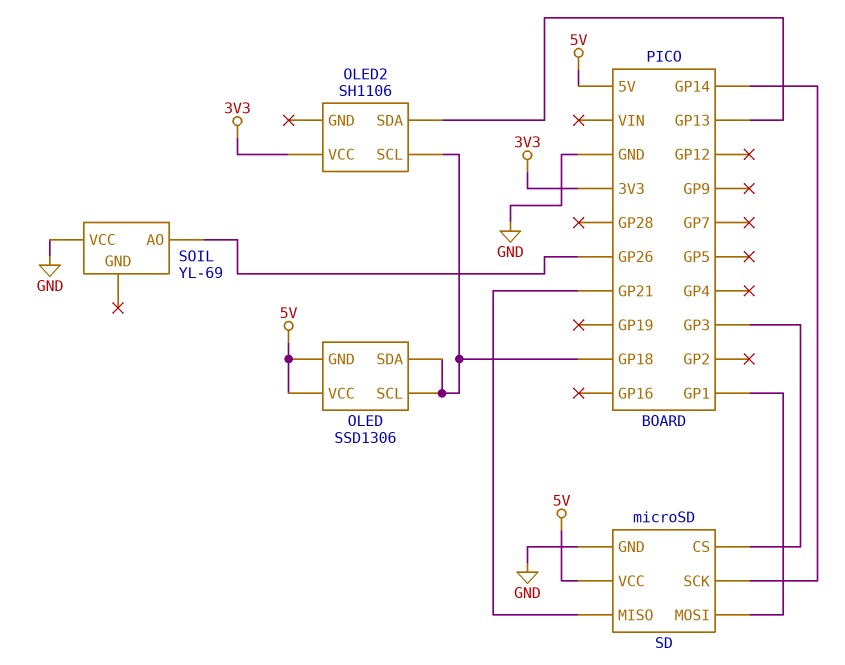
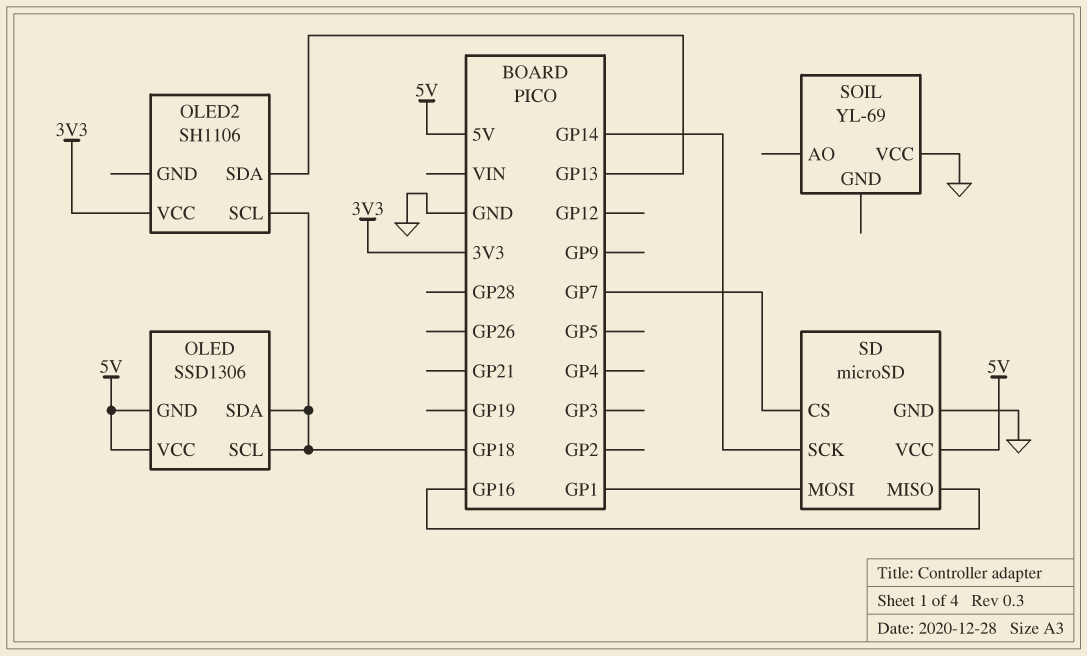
SD pin CS: GP3 -> GP7
SD pin MISO: GP21 -> GP16
SOIL pin AO: GP26 -> none

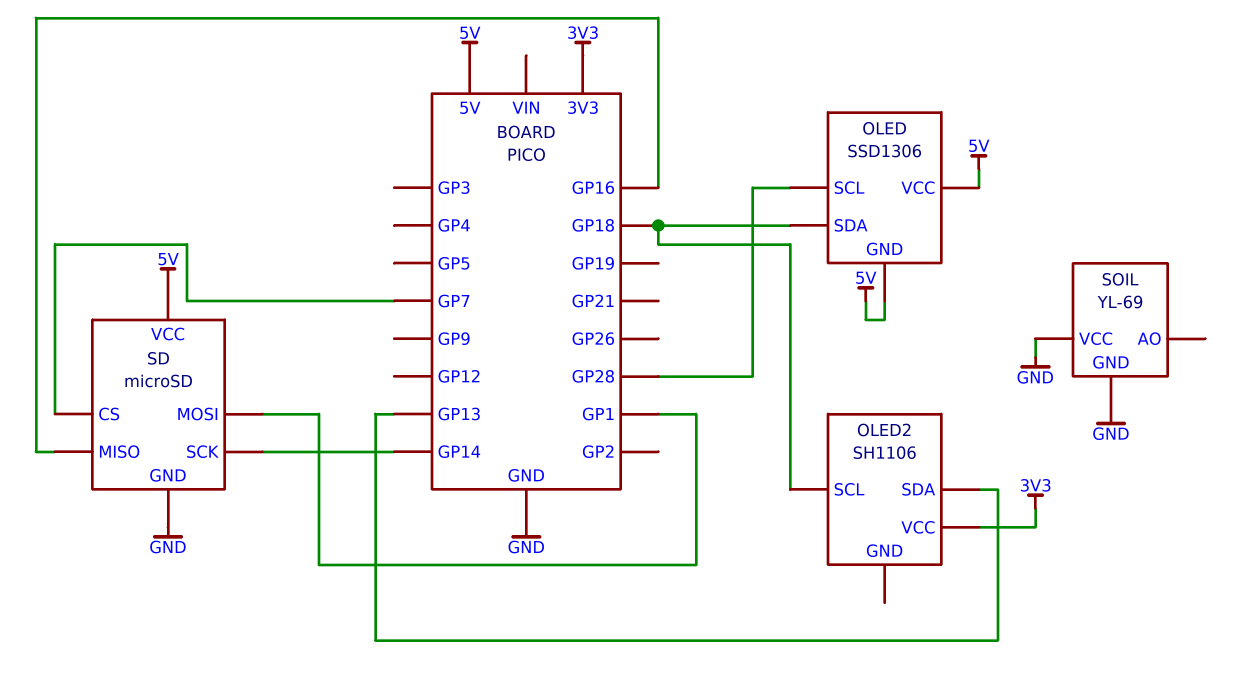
OLED pin SCL: GP18 -> GP28
SOIL pin GND: none -> GND

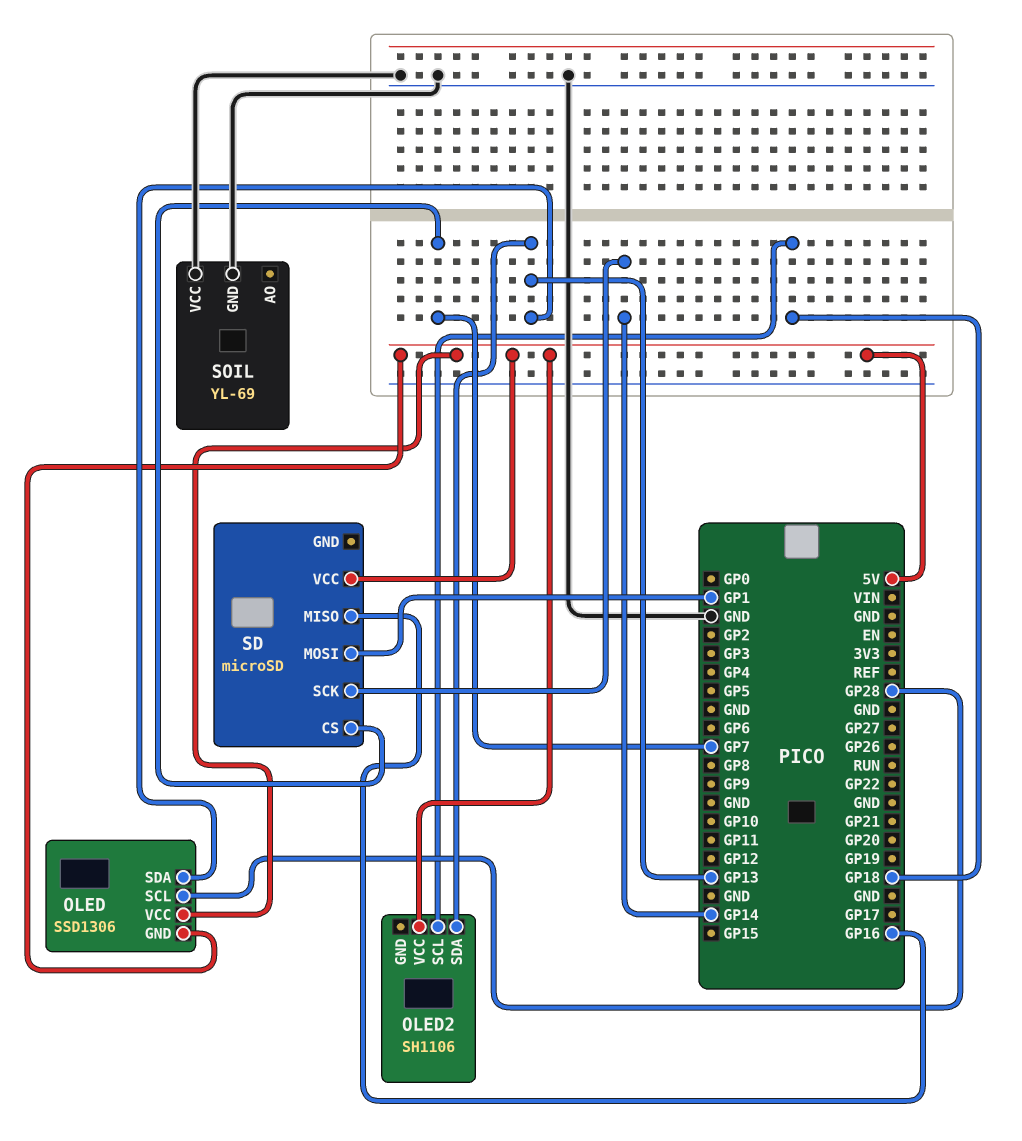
OLED pin SDA: GP18 -> GP13
OLED2 pin VCC: 3V3 -> 5V
SD pin GND: GND -> none

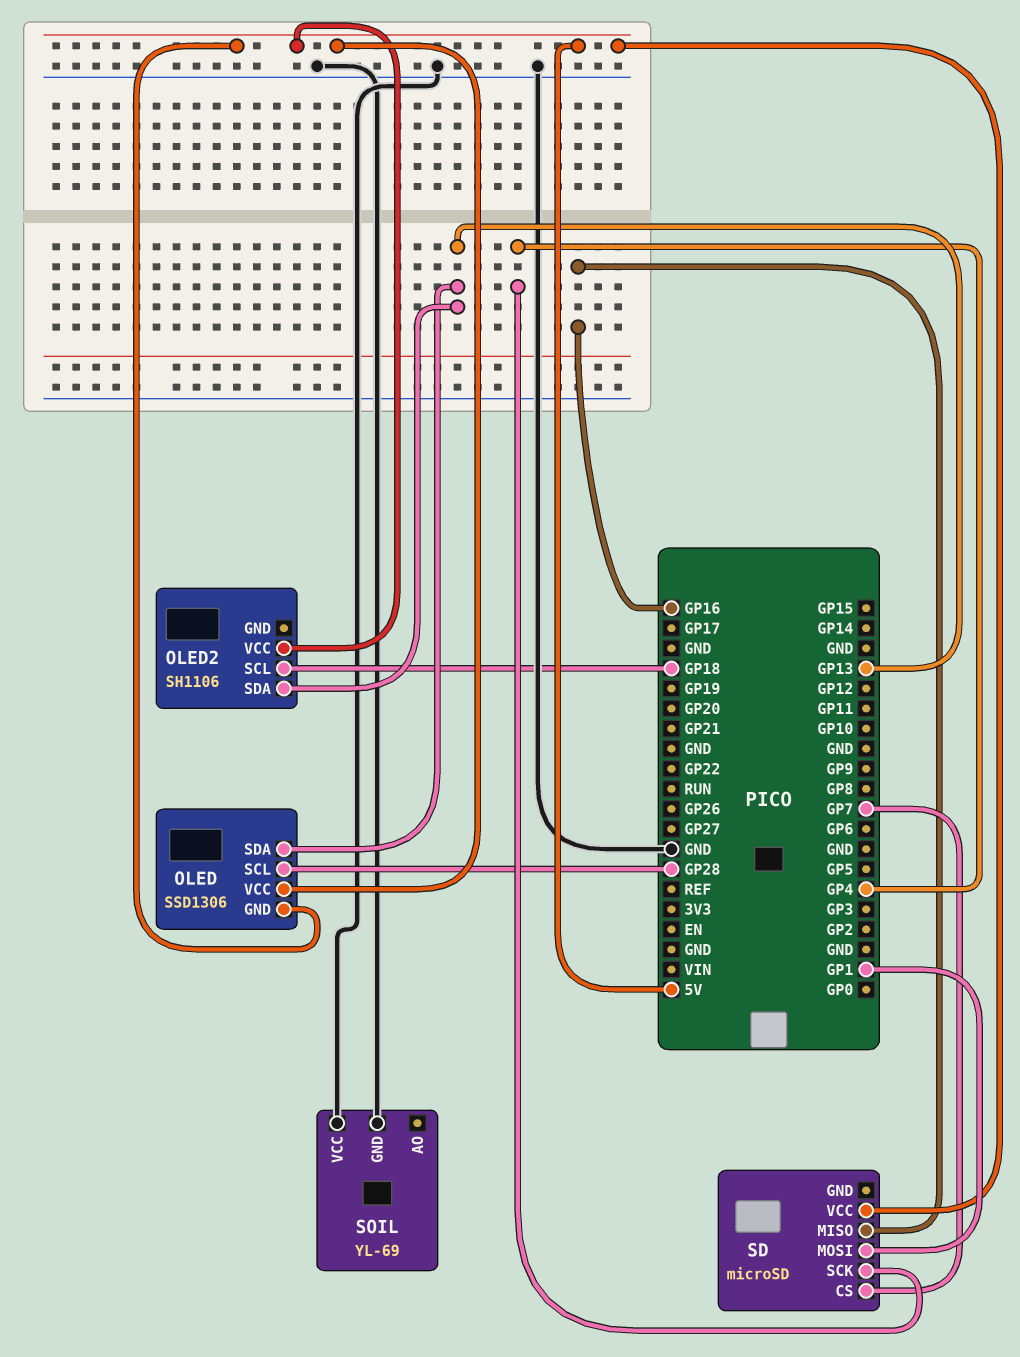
SD pin SCK: GP14 -> GP4

